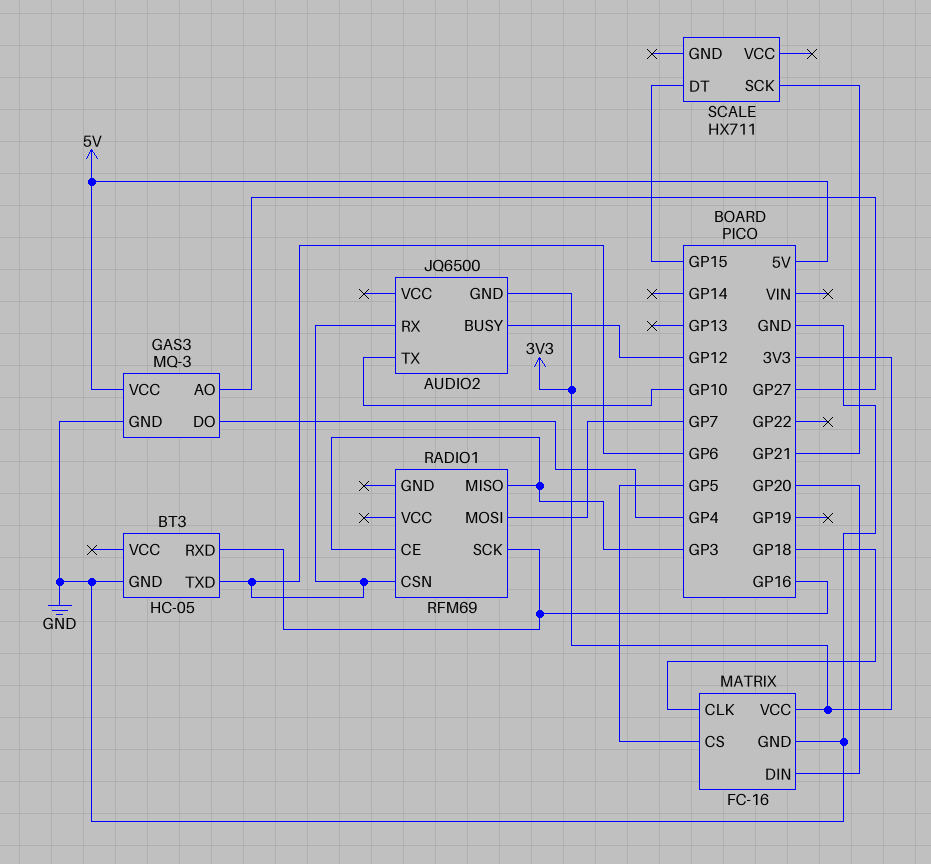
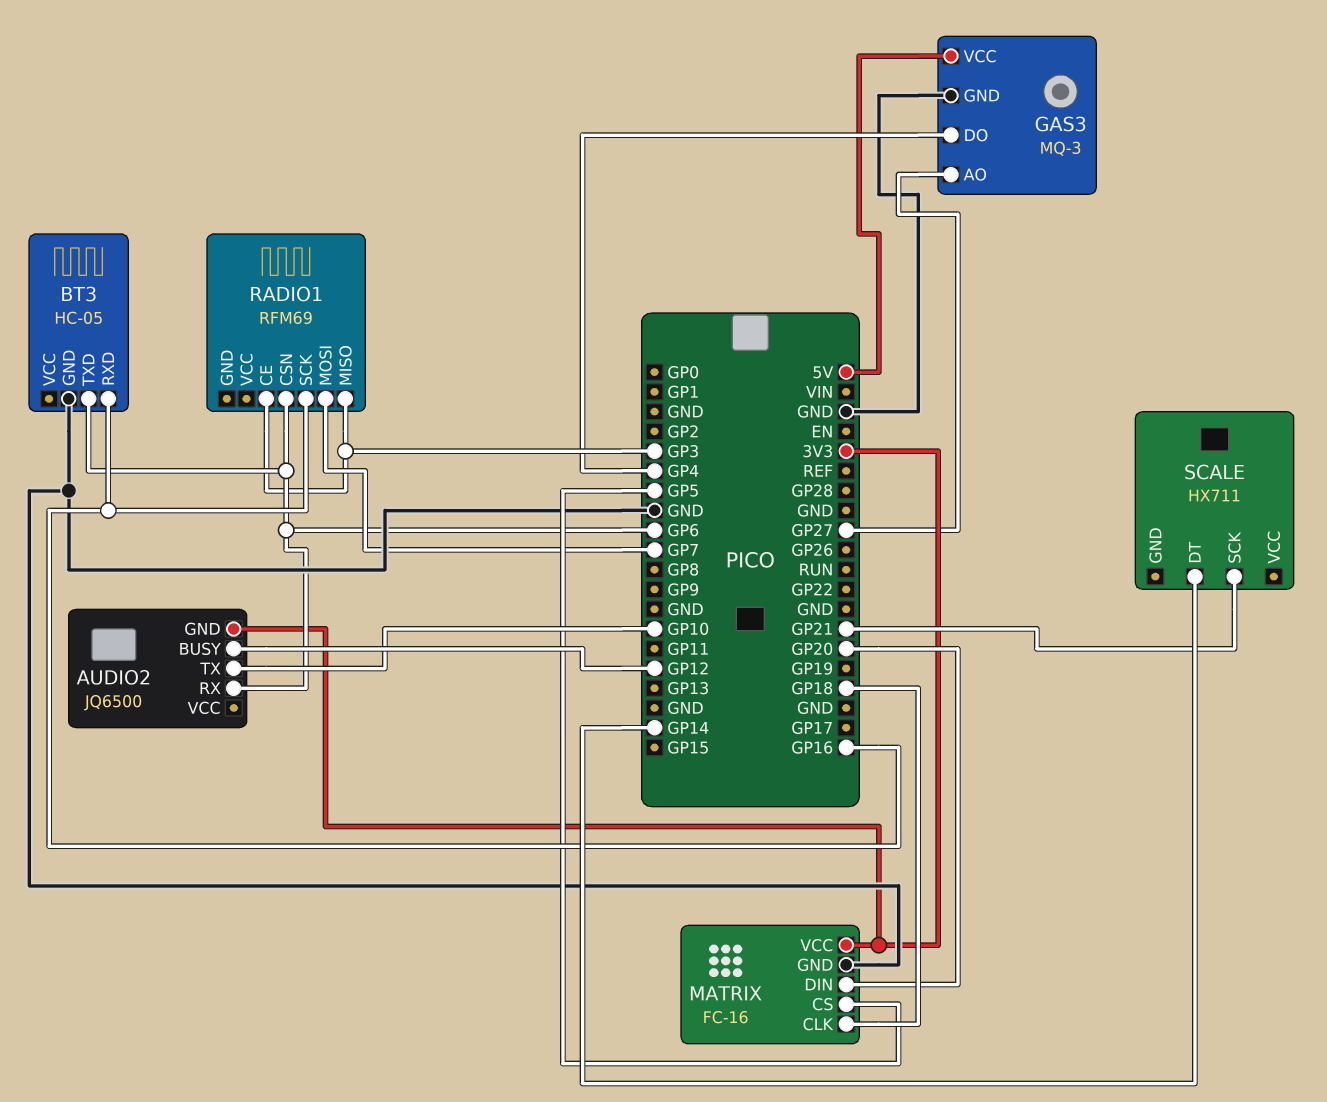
SCALE pin DT: GP15 -> GP14

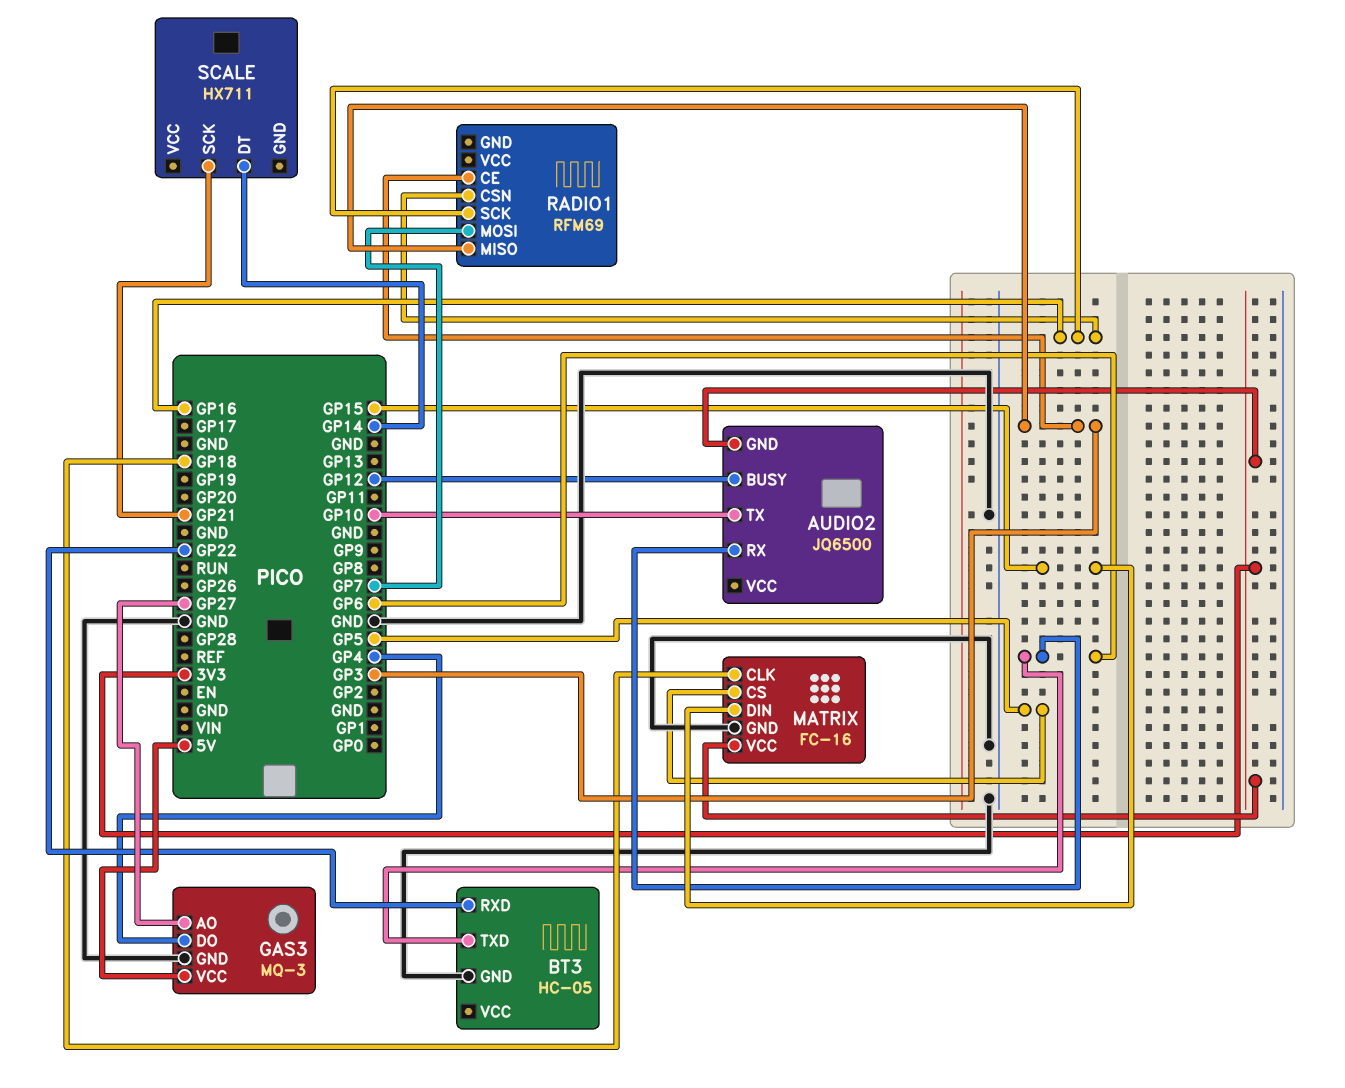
BT3 pin RXD: GP16 -> GP22
MATRIX pin DIN: GP20 -> GP15
RADIO1 pin CSN: GP6 -> GP16

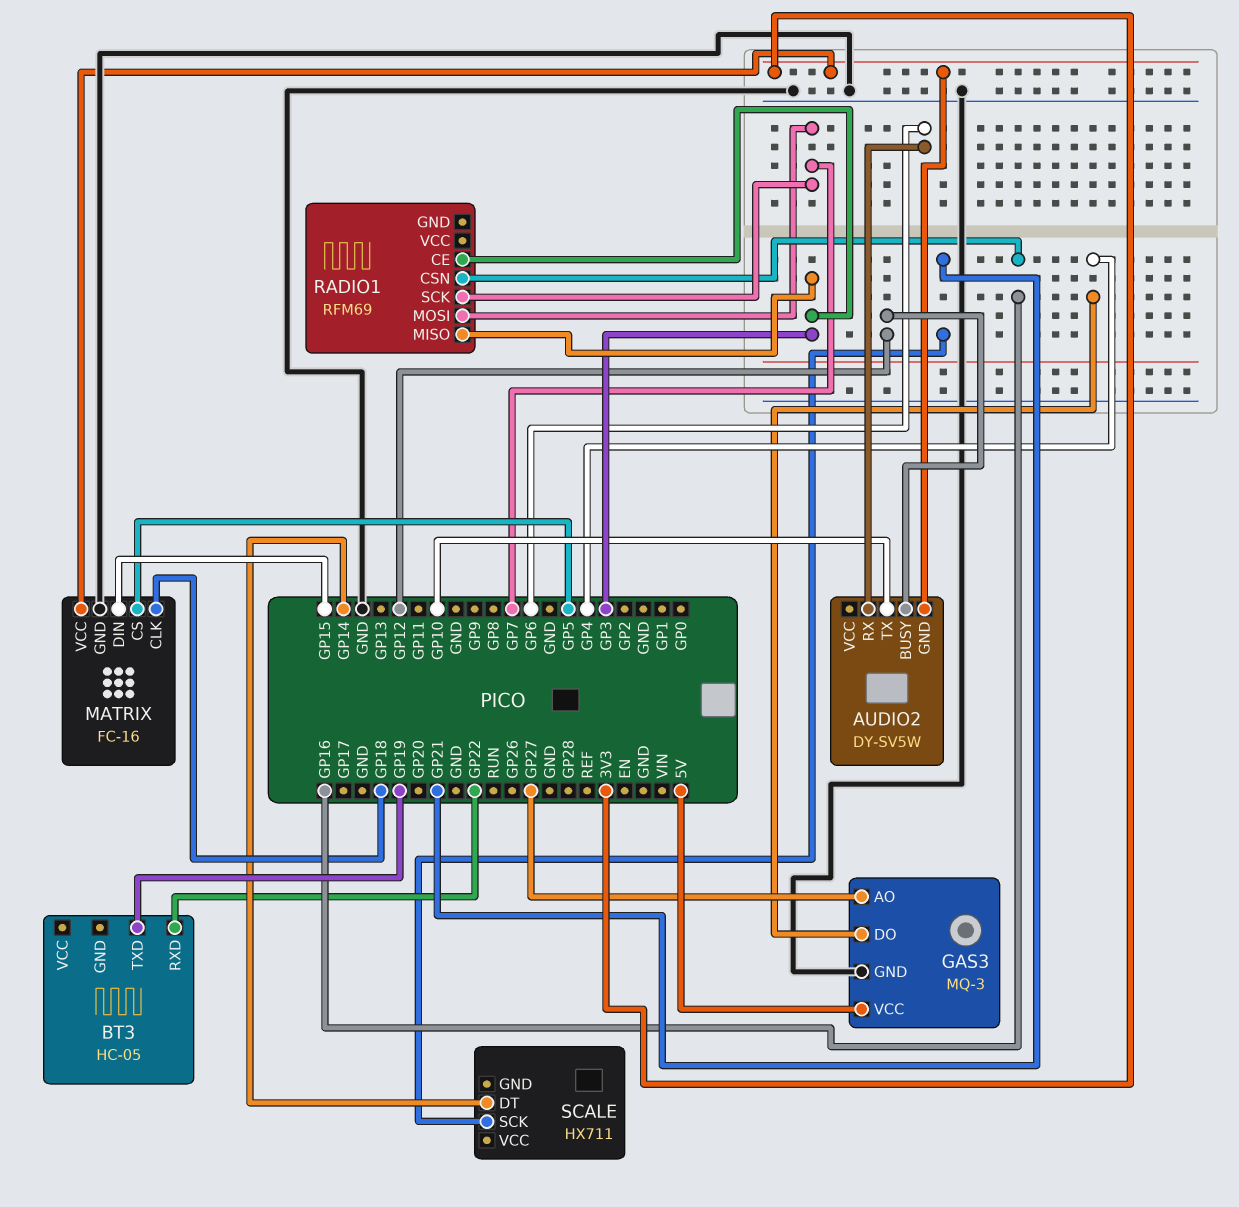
AUDIO2: JQ6500 -> DY-SV5W
BT3 pin GND: GND -> none
BT3 pin TXD: GP6 -> GP19
RADIO1 pin SCK: GP16 -> GP7

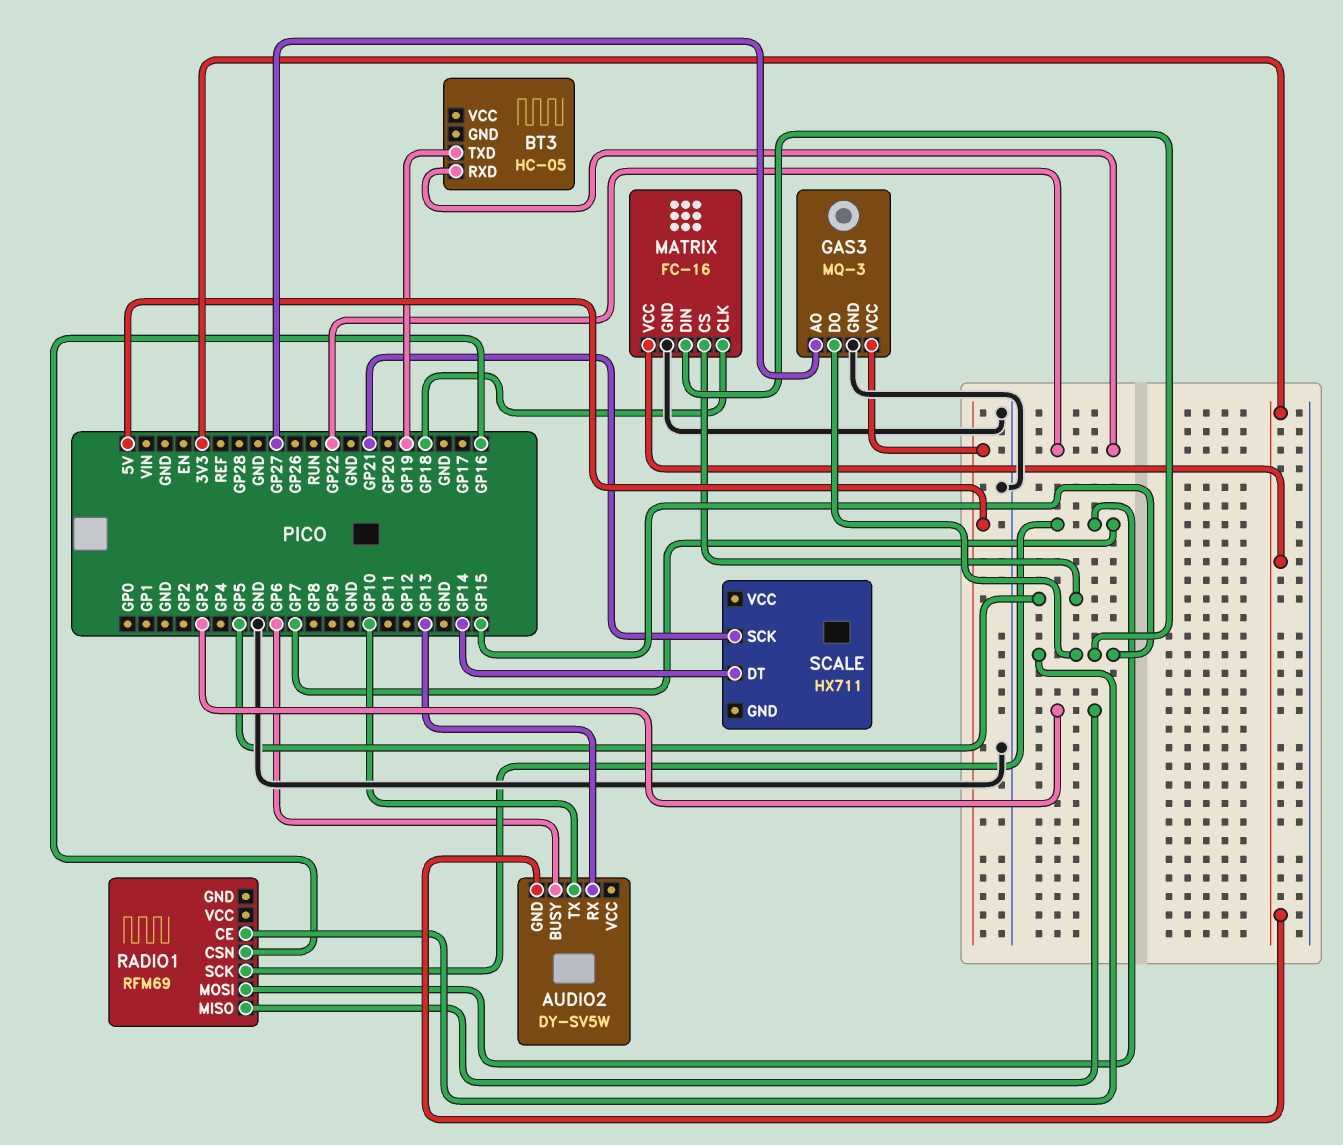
AUDIO2 pin BUSY: GP12 -> GP6
AUDIO2 pin RX: GP6 -> GP13
GAS3 pin DO: GP4 -> GP15
RADIO1 pin CE: GP3 -> GP15

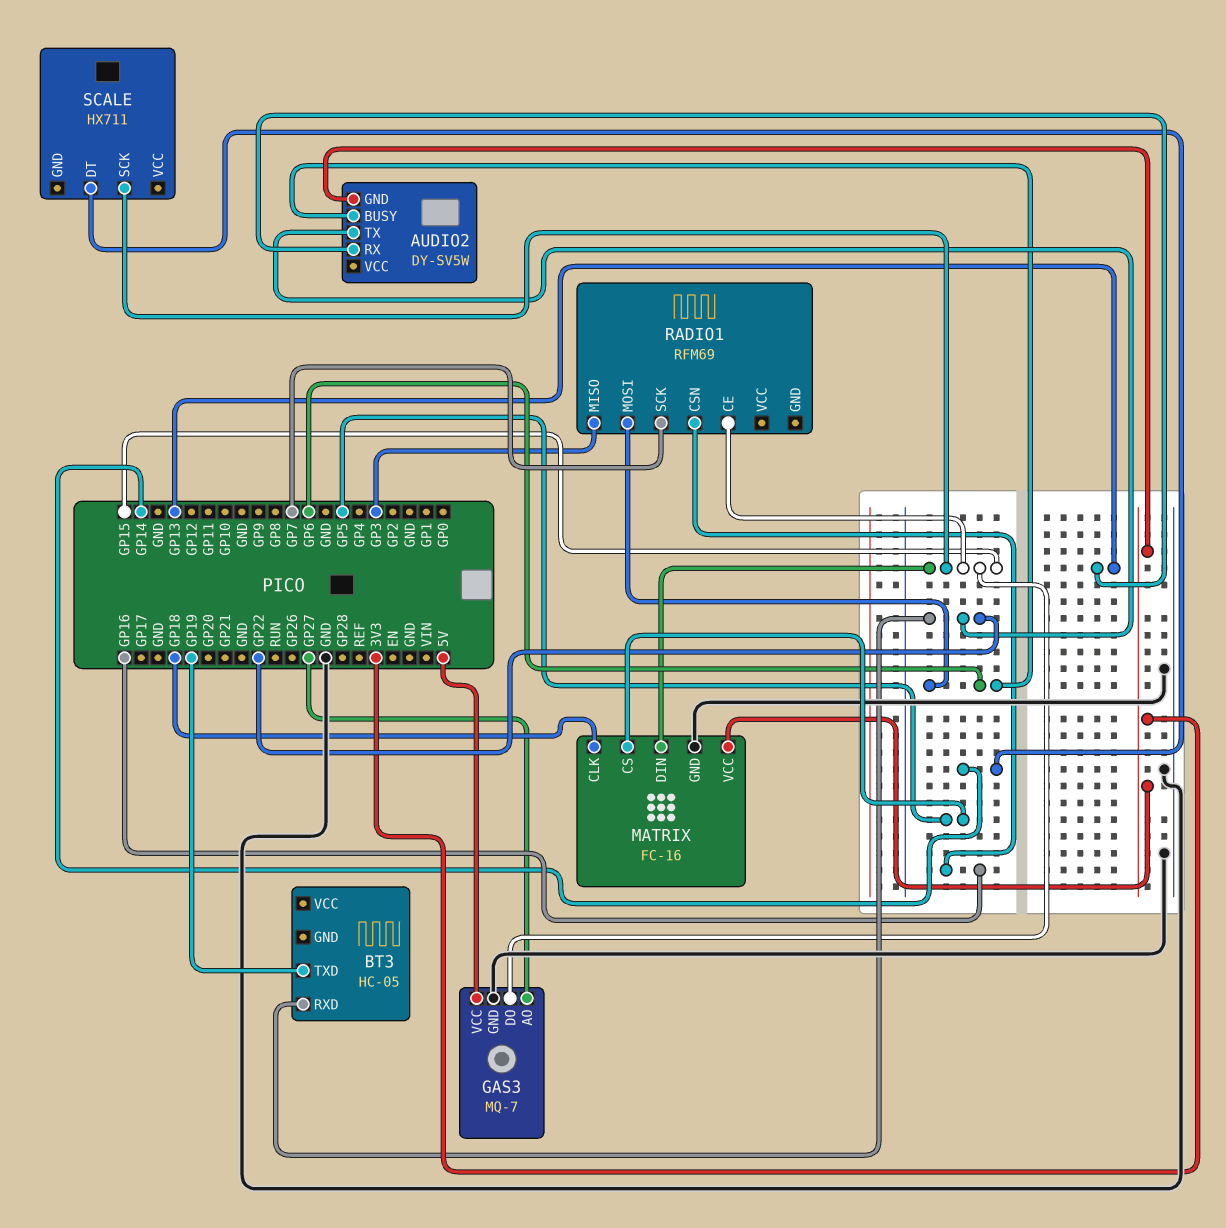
AUDIO2 pin TX: GP10 -> GP22
GAS3: MQ-3 -> MQ-7
RADIO1 pin MOSI: GP7 -> GP6
SCALE pin SCK: GP21 -> GP15

